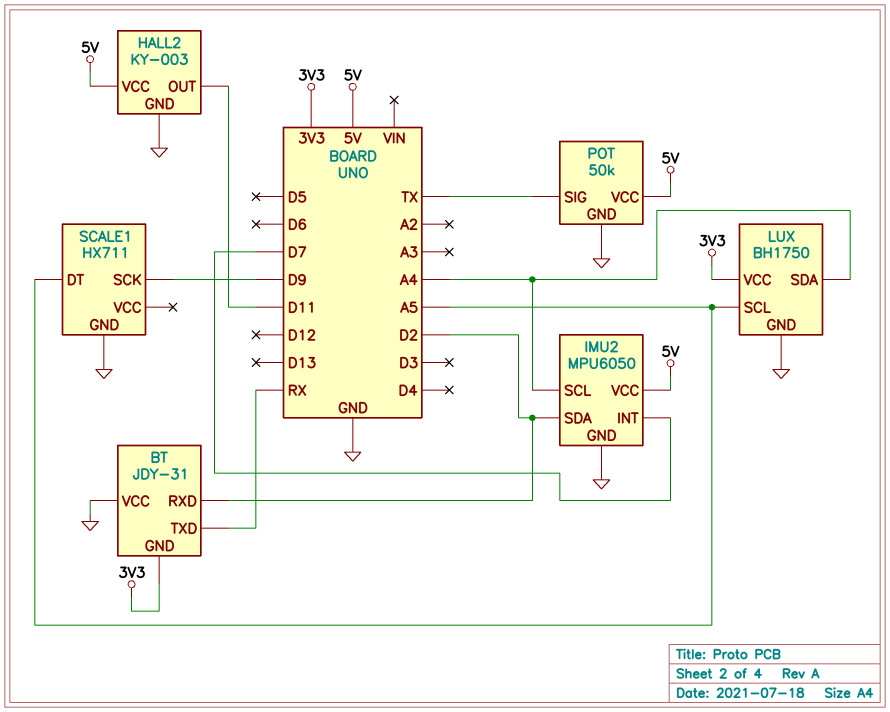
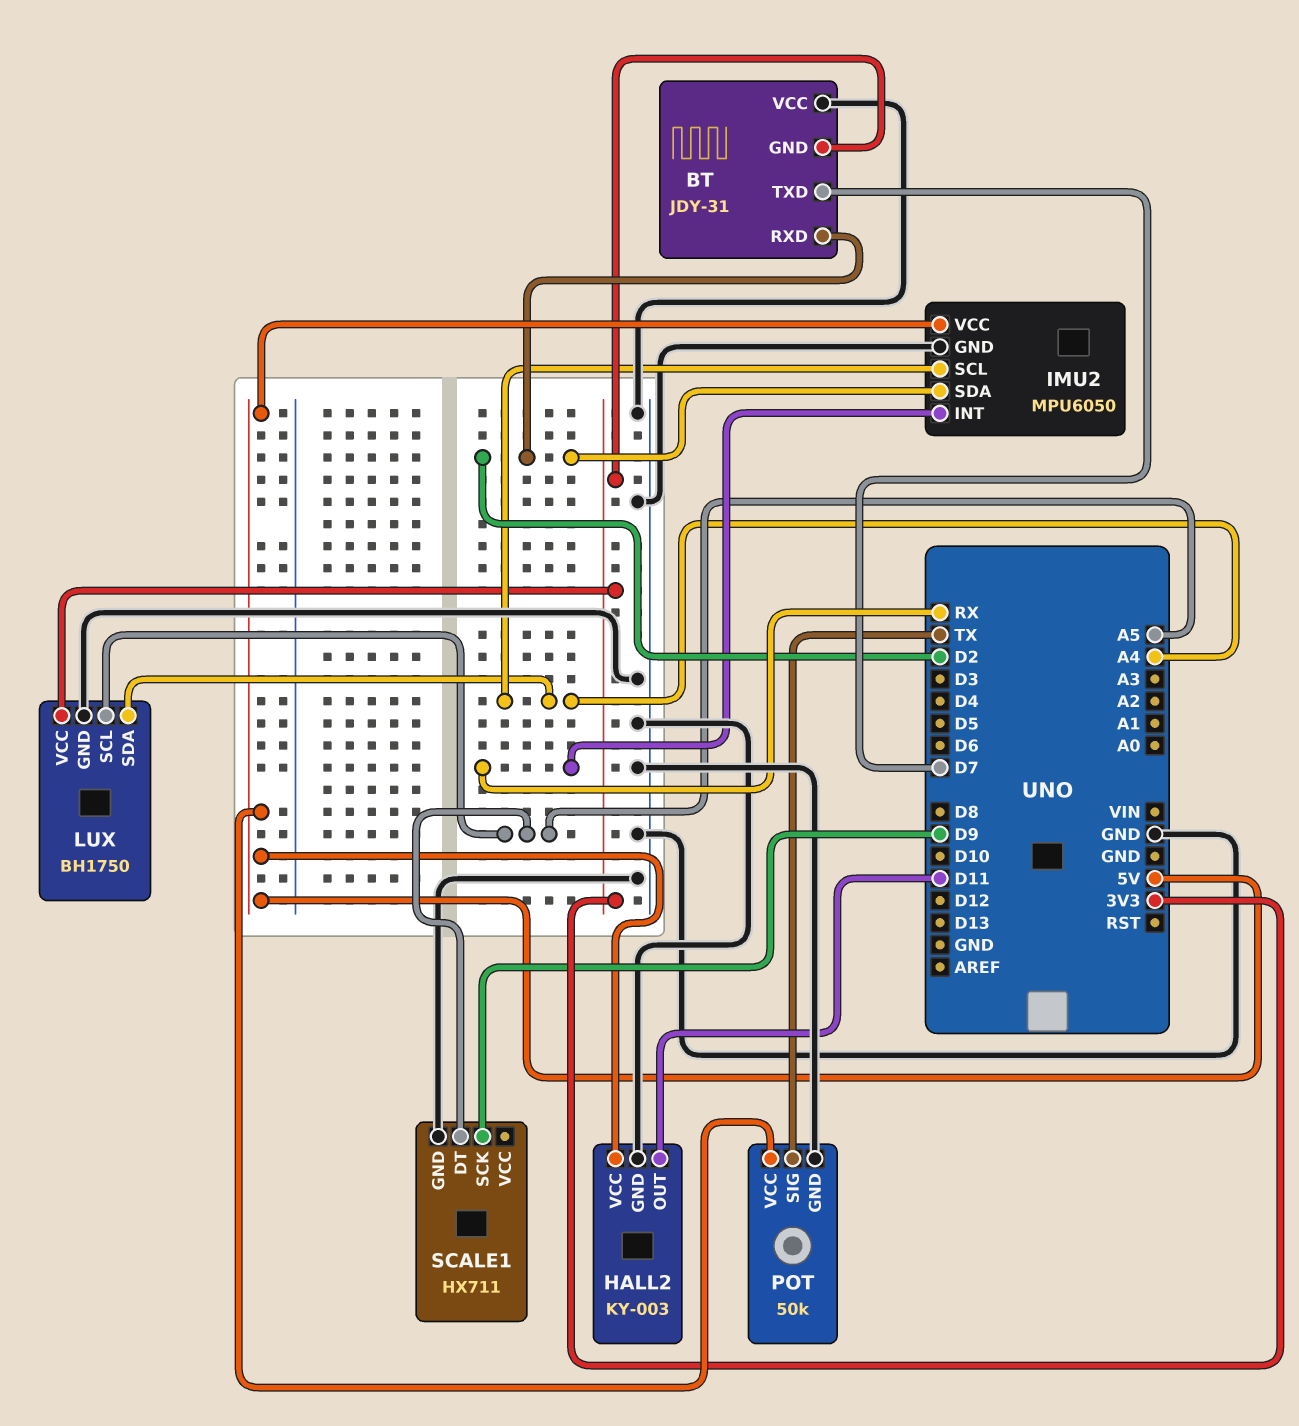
BT pin TXD: RX -> D7
IMU2 pin INT: D7 -> RX

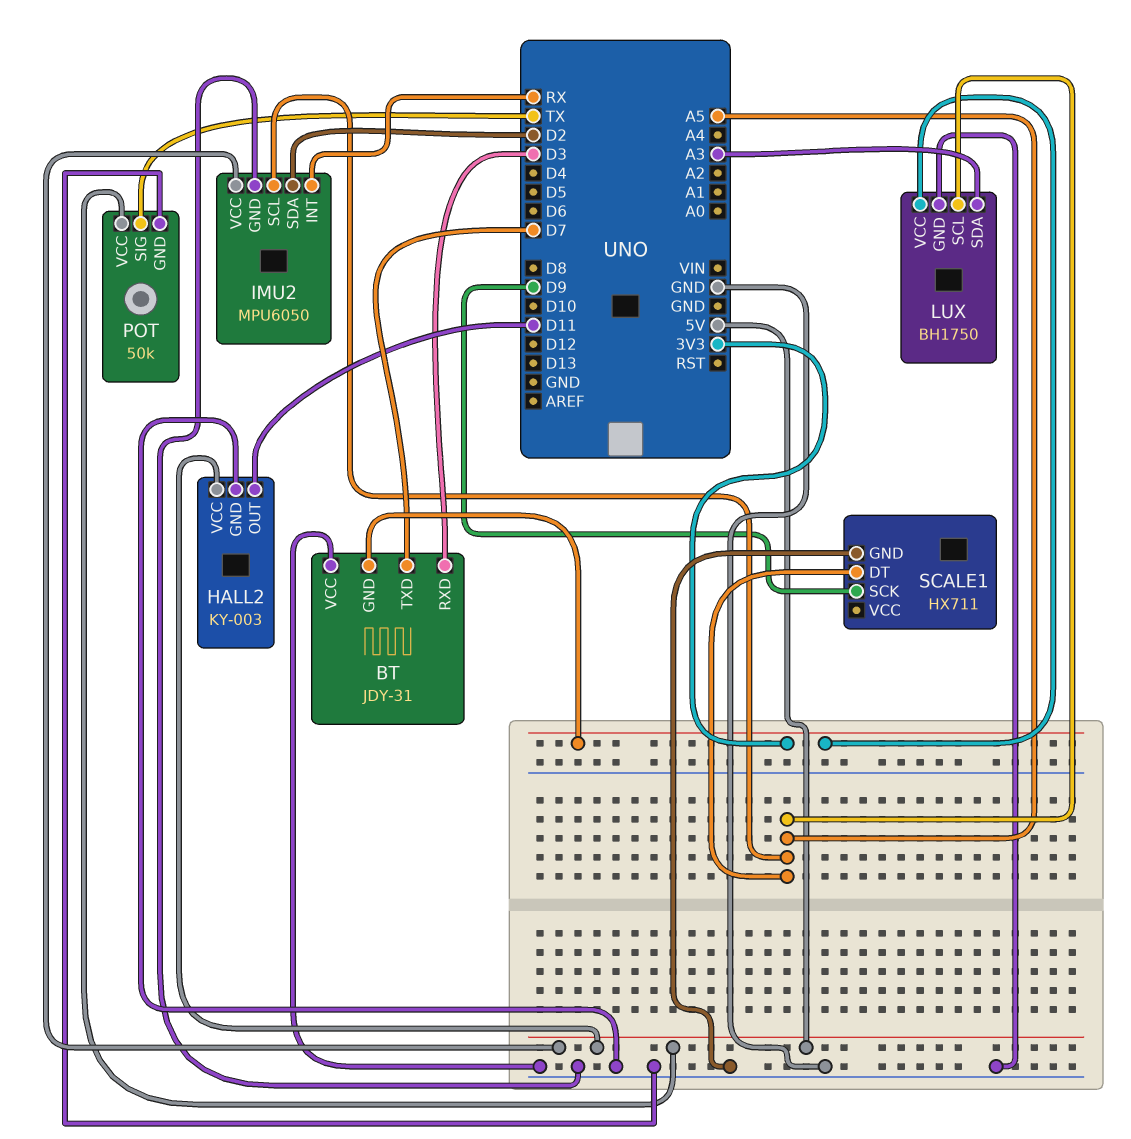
BT pin RXD: D2 -> D3
IMU2 pin SCL: A4 -> A5
LUX pin SDA: A4 -> A3

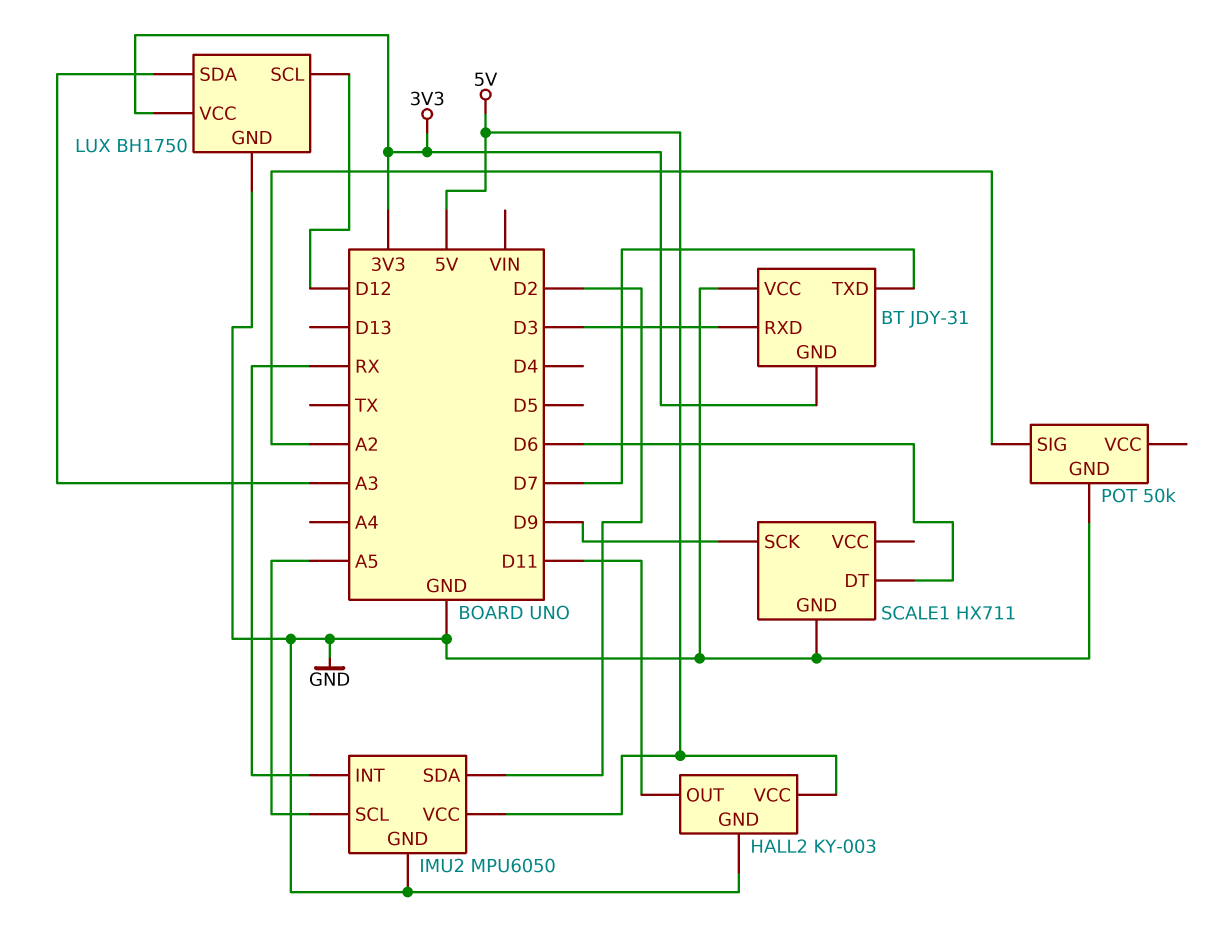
LUX pin SCL: A5 -> D12
POT pin SIG: TX -> A2
POT pin VCC: 5V -> none
SCALE1 pin DT: A5 -> D6

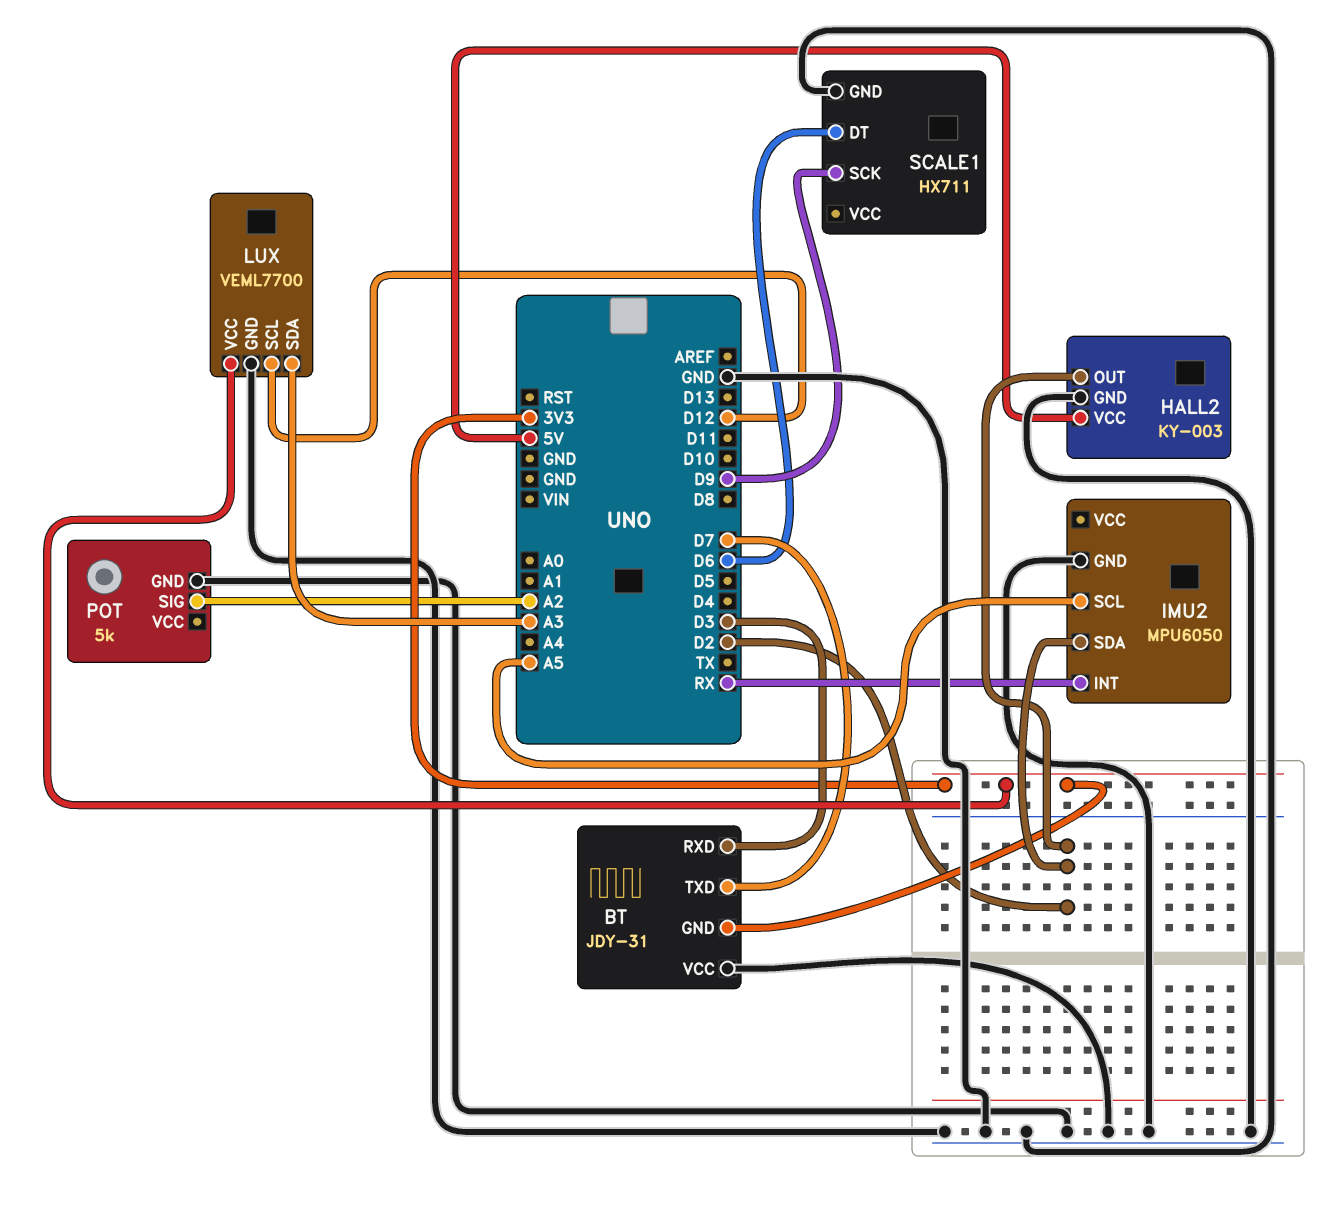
HALL2 pin OUT: D11 -> D2
IMU2 pin VCC: 5V -> none
LUX: BH1750 -> VEML7700
POT: 50k -> 5k

